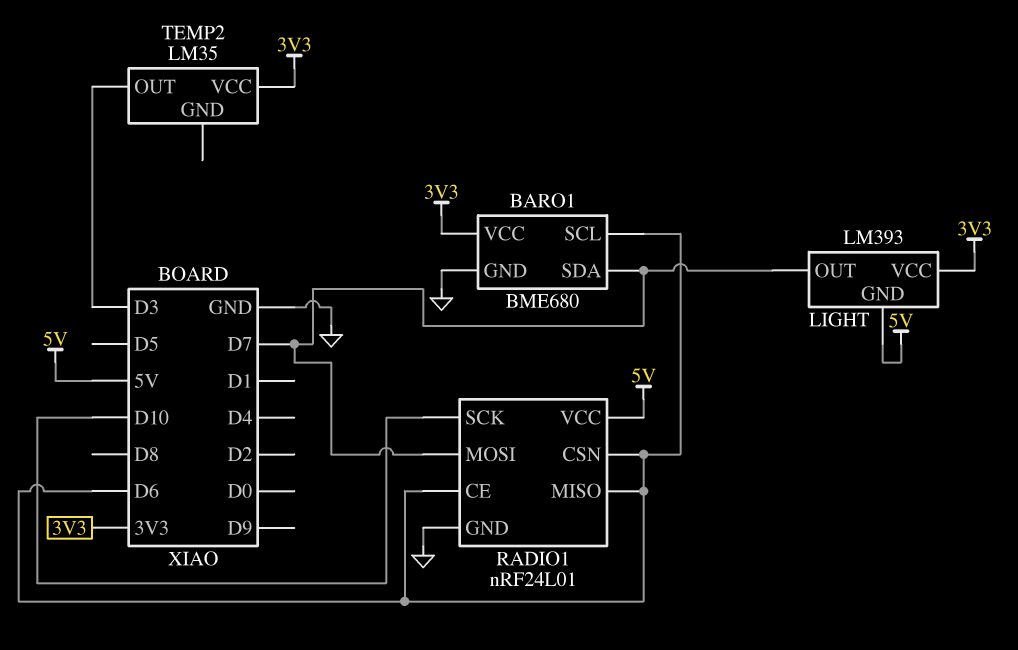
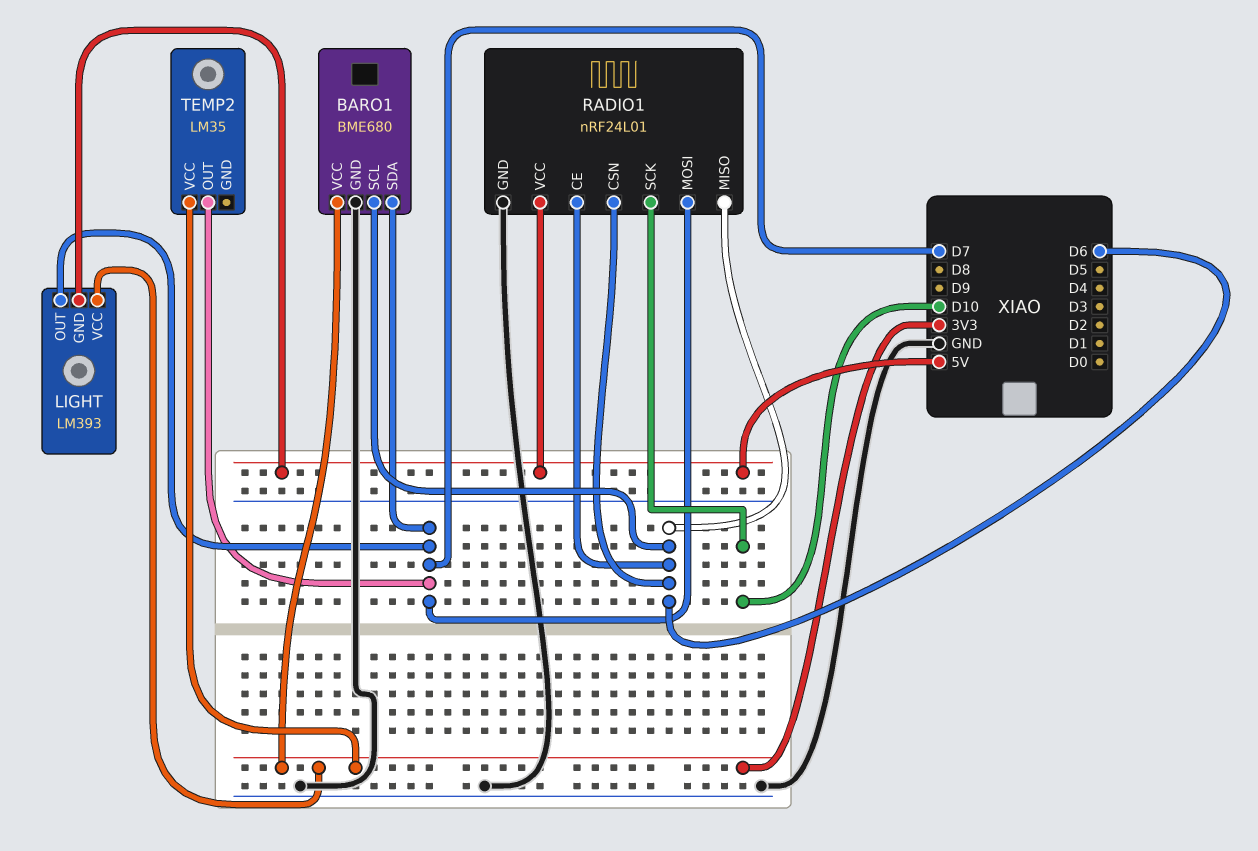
TEMP2 pin OUT: D3 -> D7

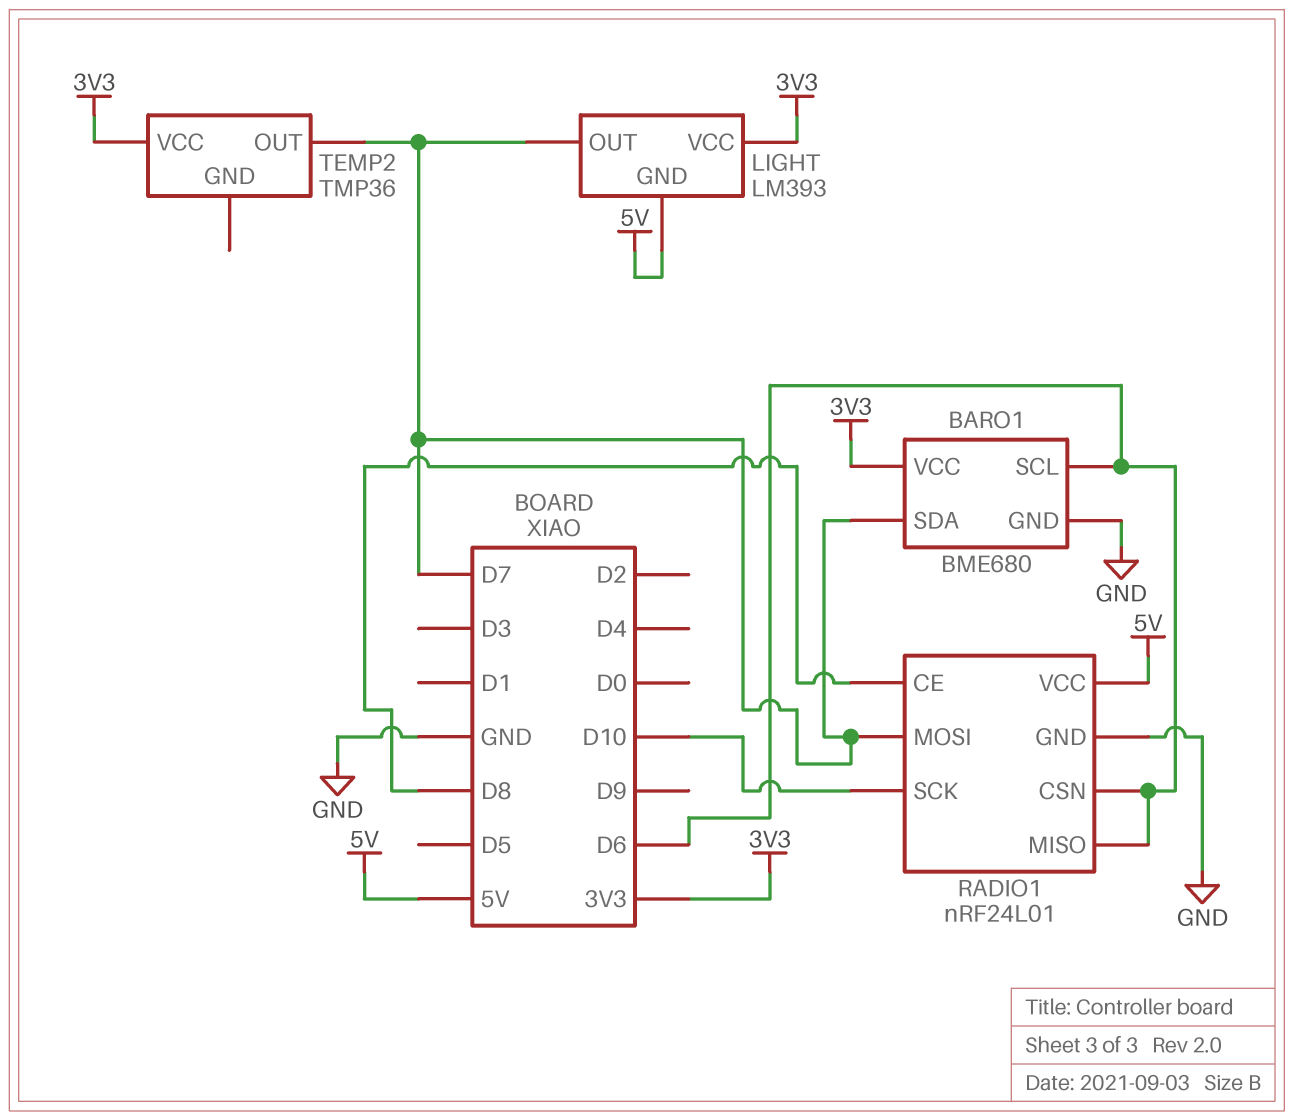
RADIO1 pin CE: D6 -> D8
TEMP2: LM35 -> TMP36

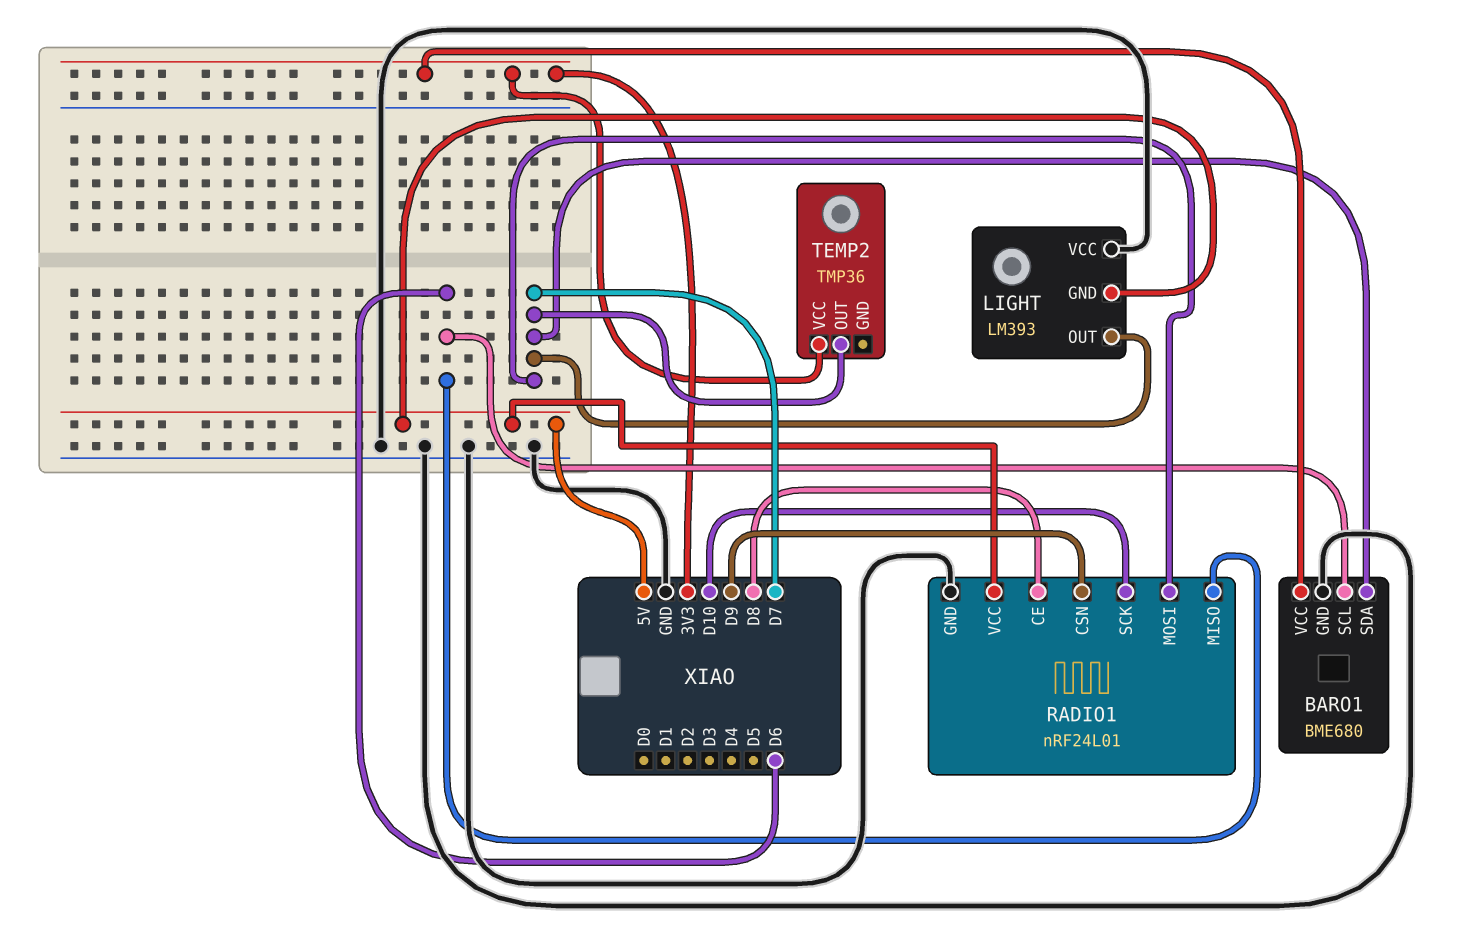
LIGHT pin VCC: 3V3 -> GND
RADIO1 pin CSN: D6 -> D9

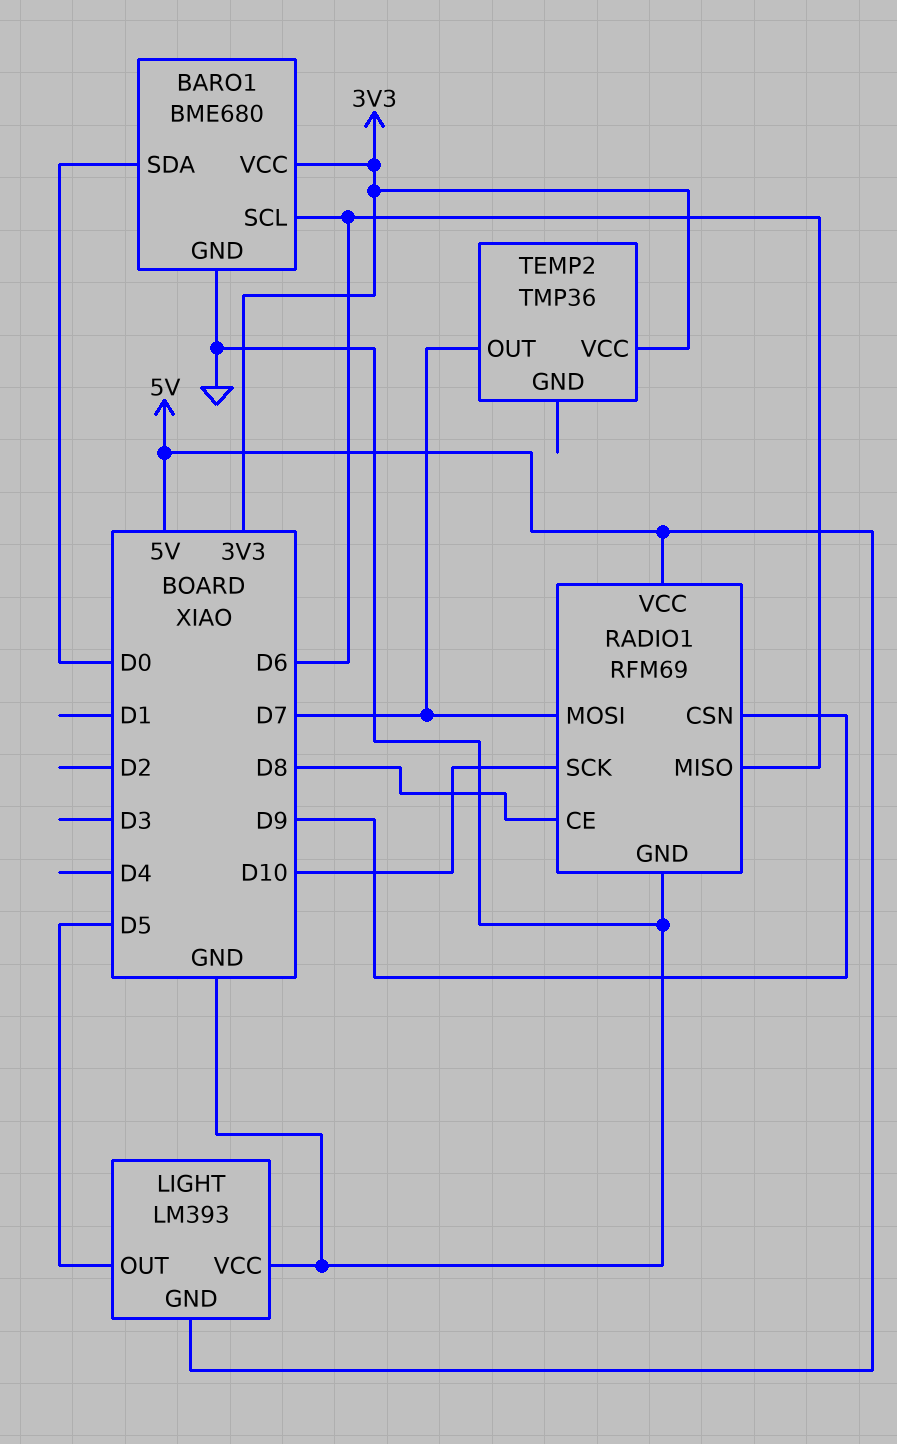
BARO1 pin SDA: D7 -> D0
LIGHT pin OUT: D7 -> D5
RADIO1: nRF24L01 -> RFM69

